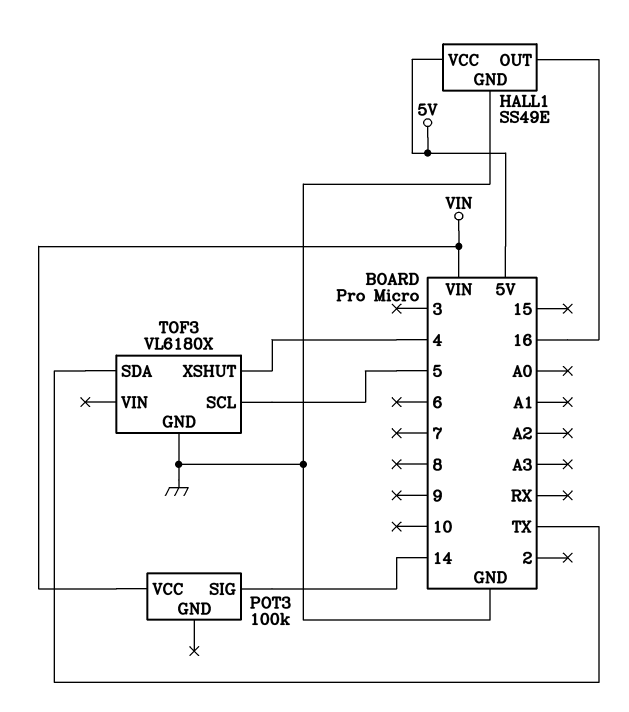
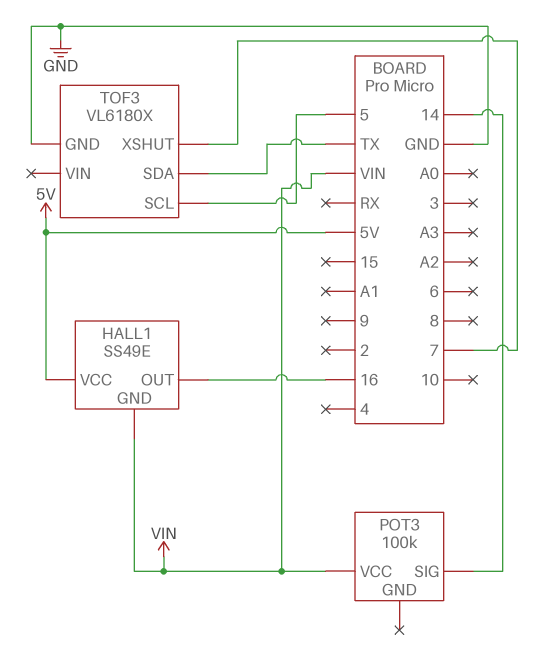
HALL1 pin GND: GND -> VIN
TOF3 pin XSHUT: 4 -> 7

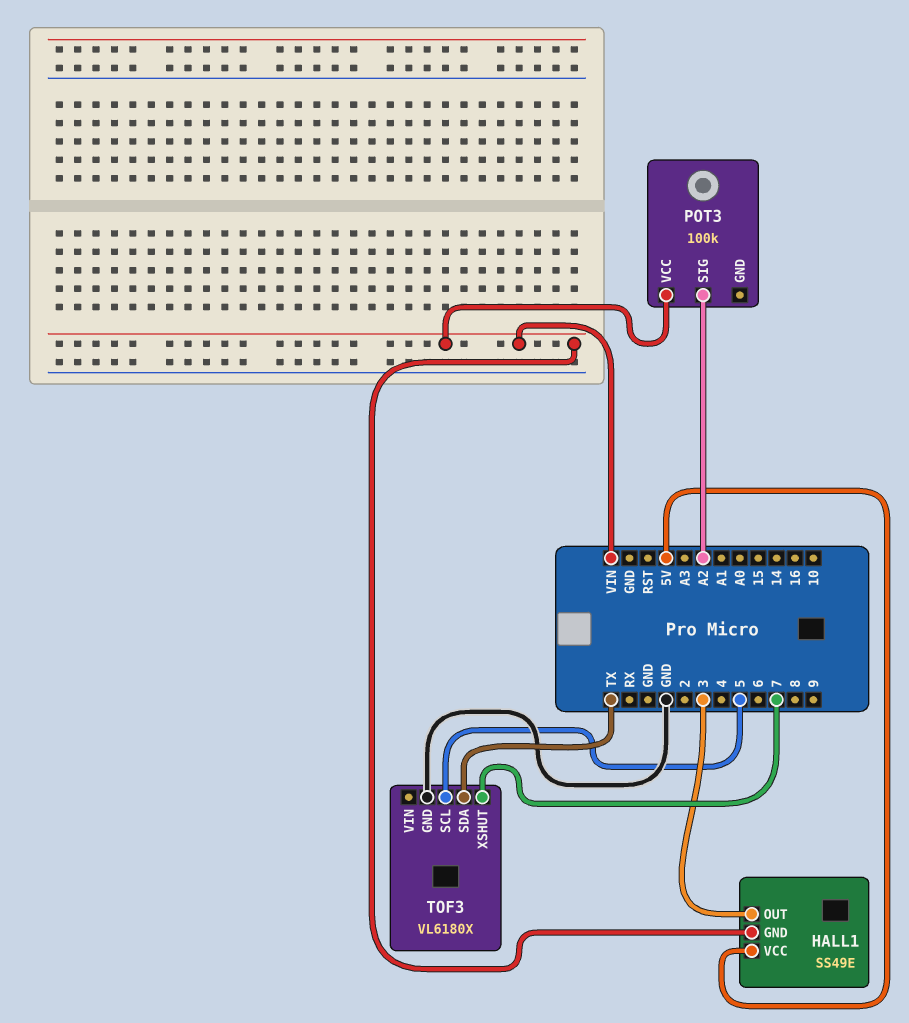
HALL1 pin OUT: 16 -> 3
POT3 pin SIG: 14 -> A2

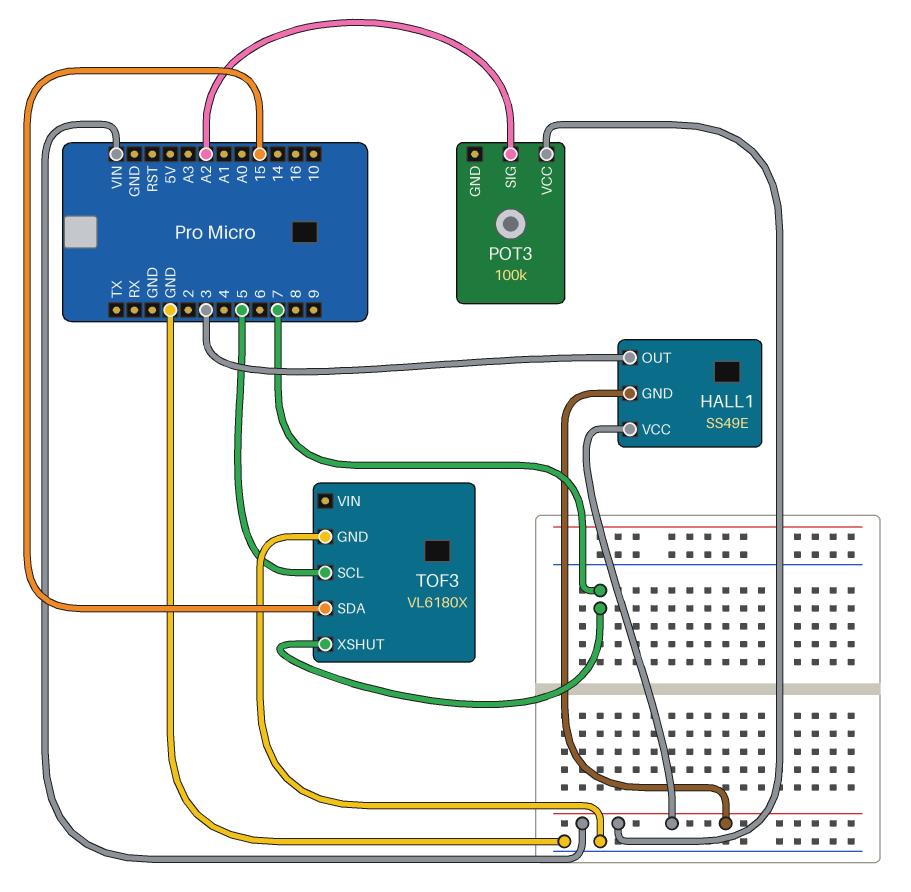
HALL1 pin VCC: 5V -> VIN
TOF3 pin SDA: TX -> 15

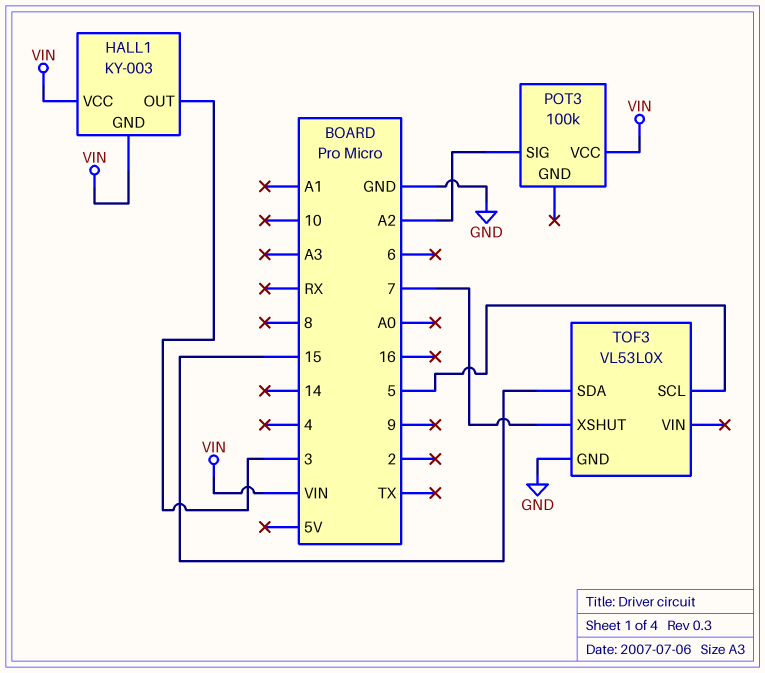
HALL1: SS49E -> KY-003
TOF3: VL6180X -> VL53L0X

